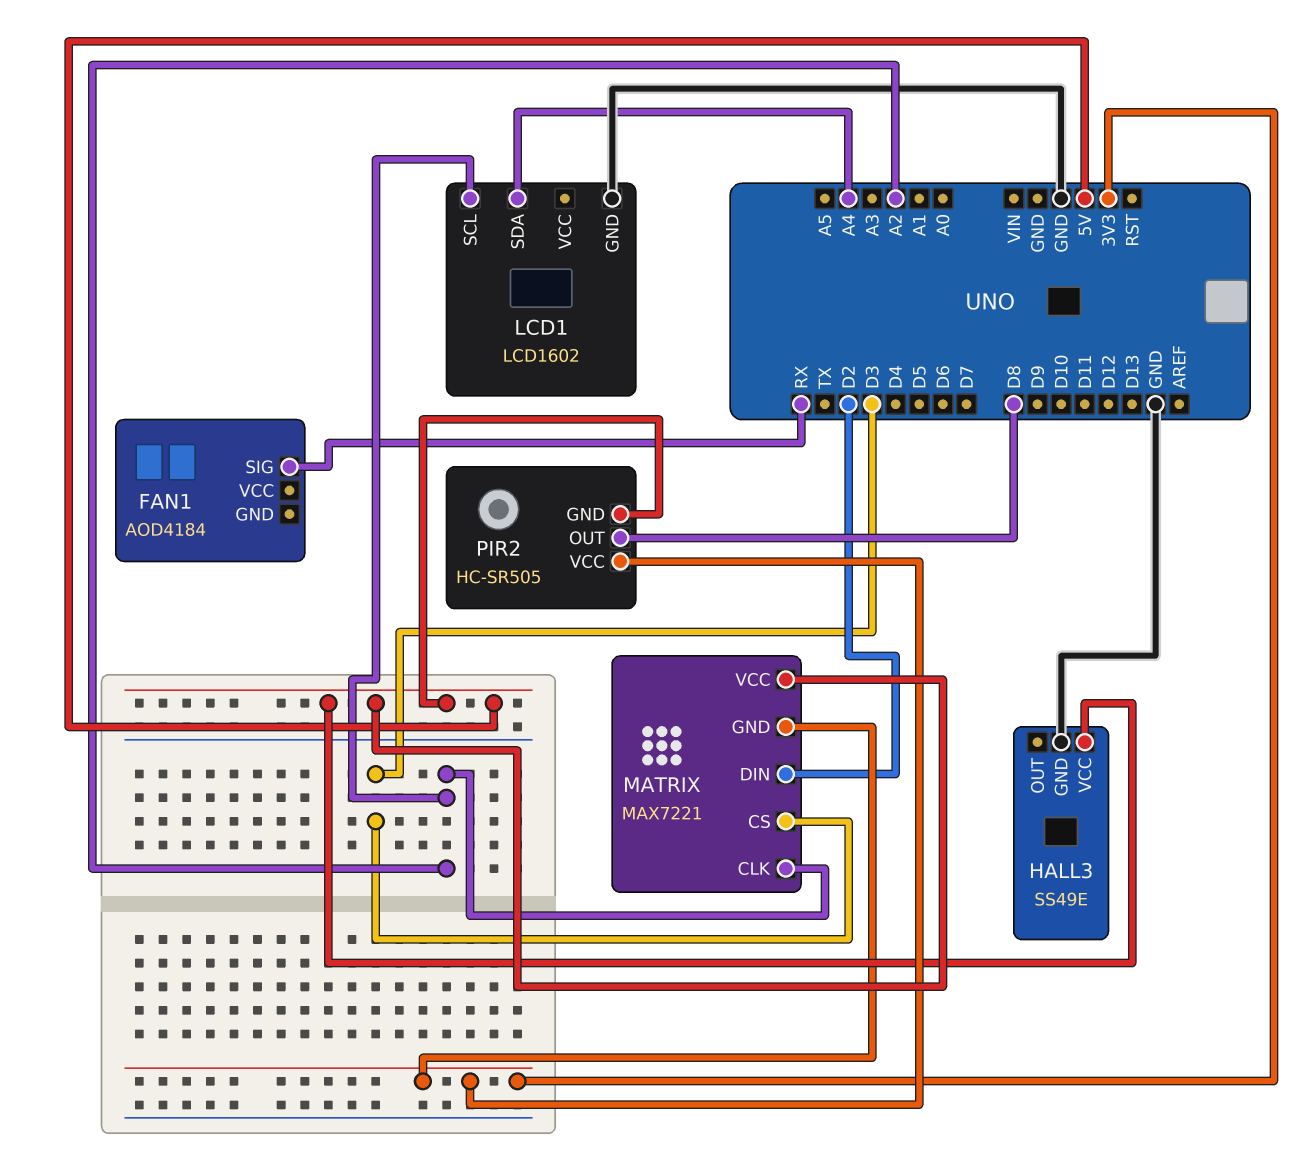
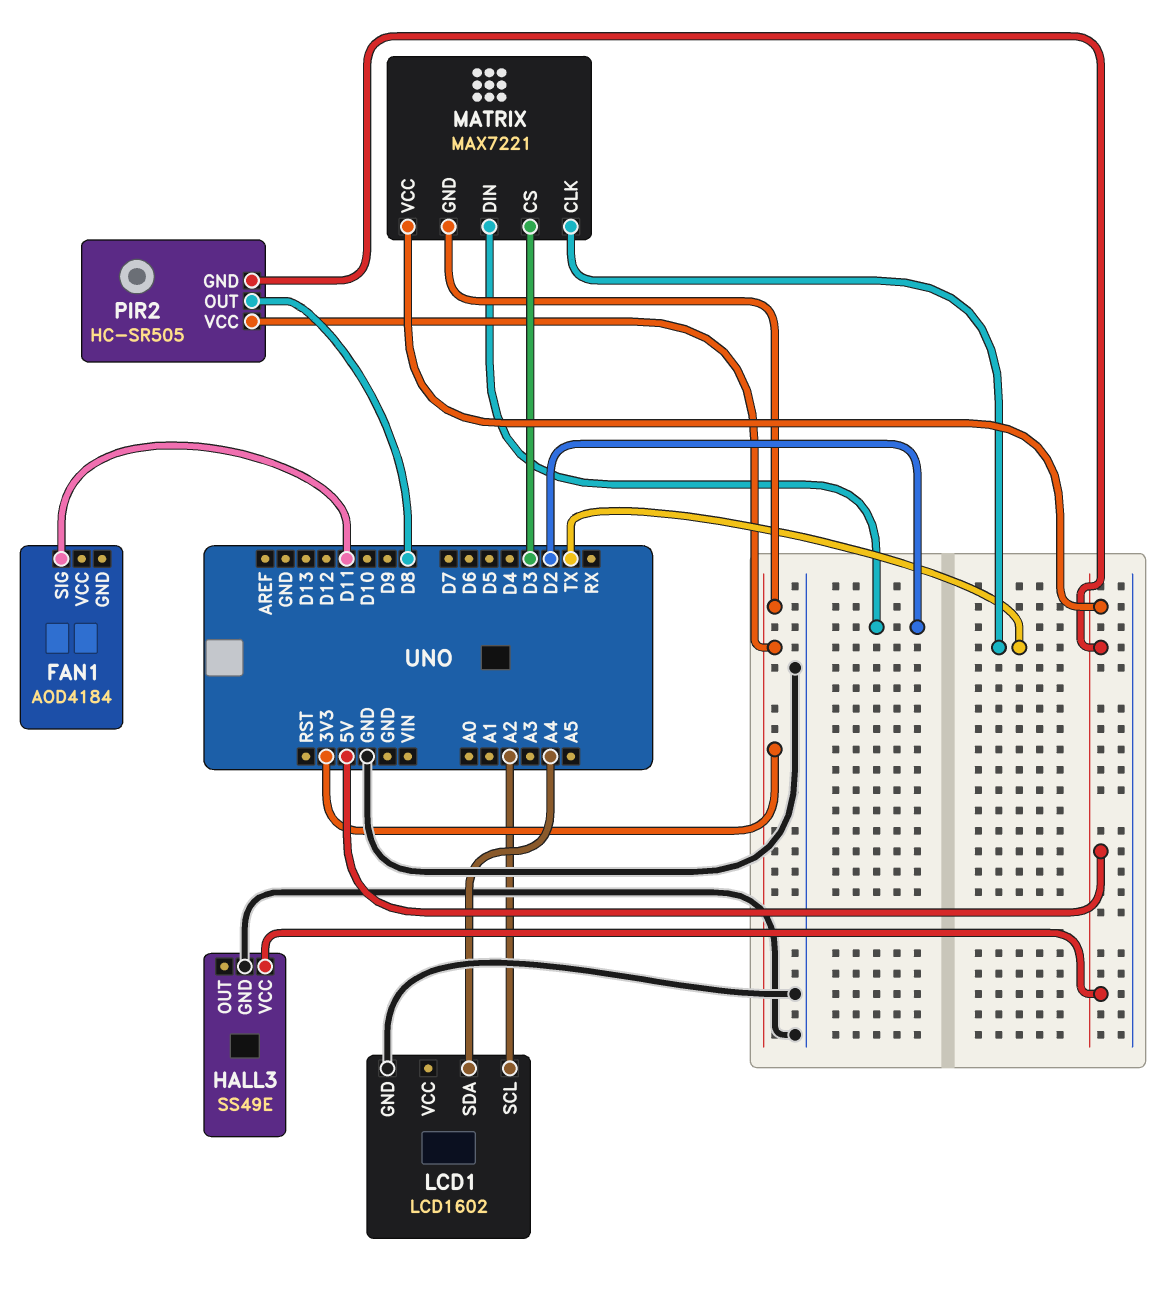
FAN1 pin SIG: RX -> D11
MATRIX pin CLK: A2 -> TX

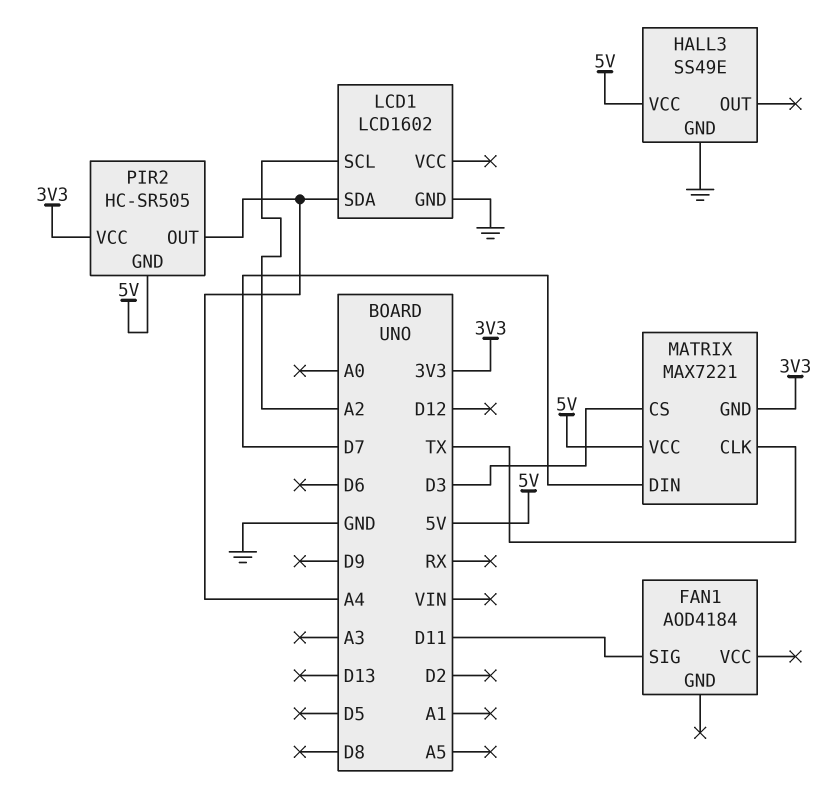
MATRIX pin DIN: D2 -> D7
PIR2 pin OUT: D8 -> A4

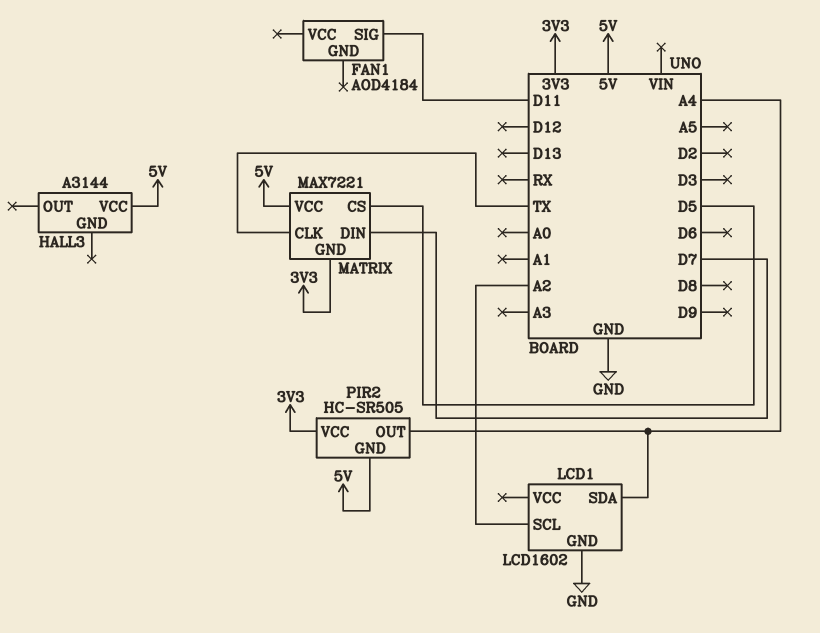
HALL3: SS49E -> A3144
HALL3 pin GND: GND -> none
MATRIX pin CS: D3 -> D5

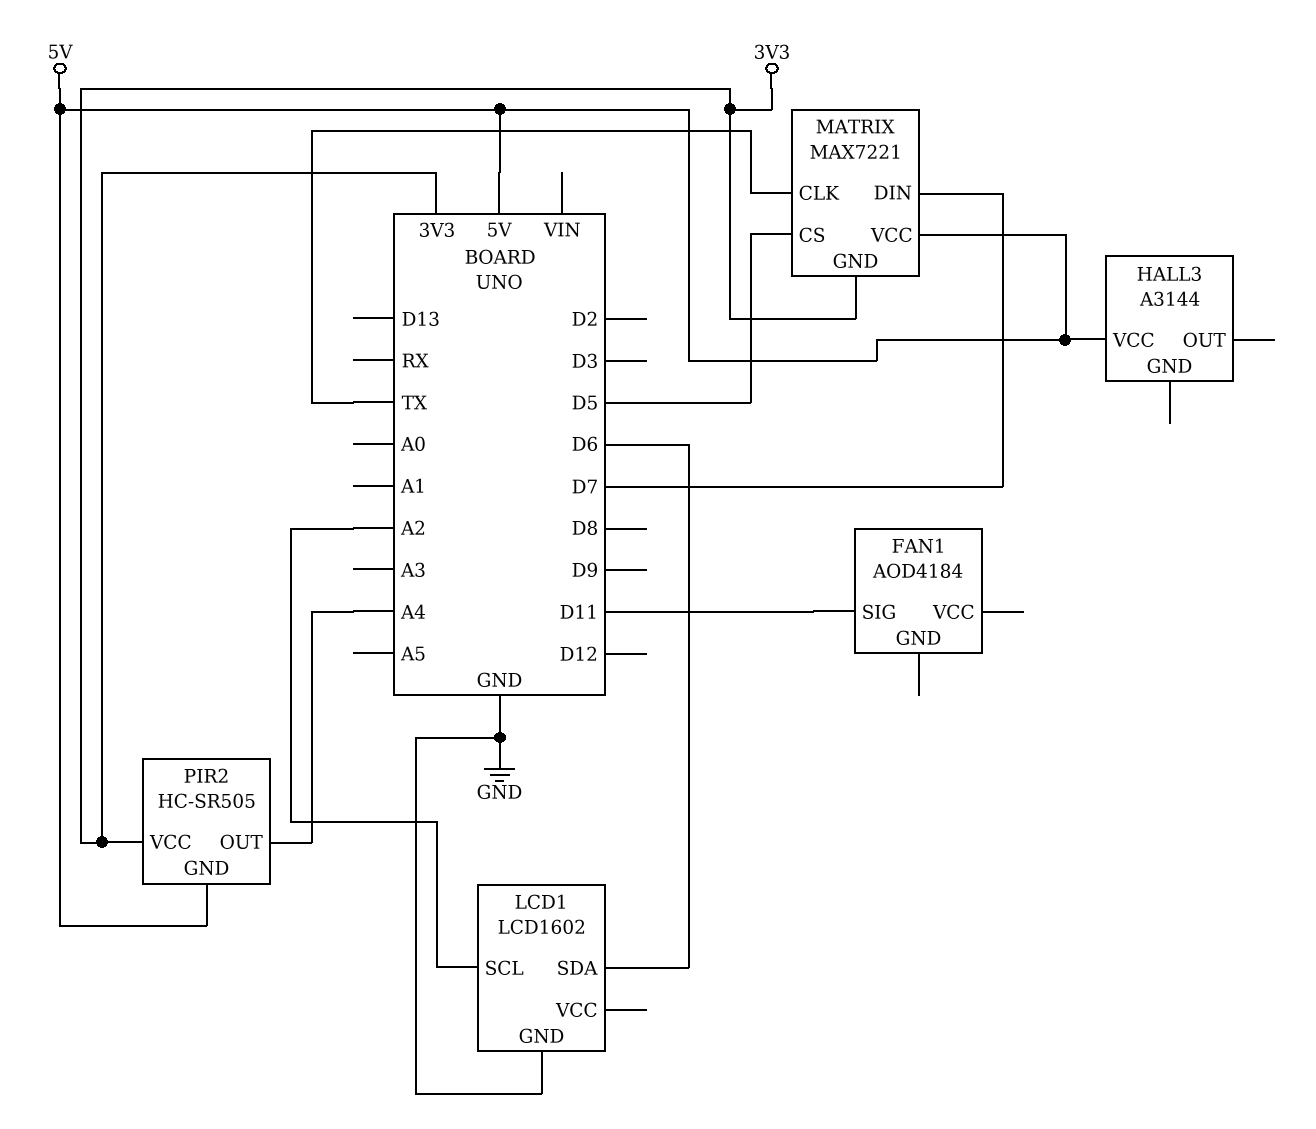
LCD1 pin SDA: A4 -> D6

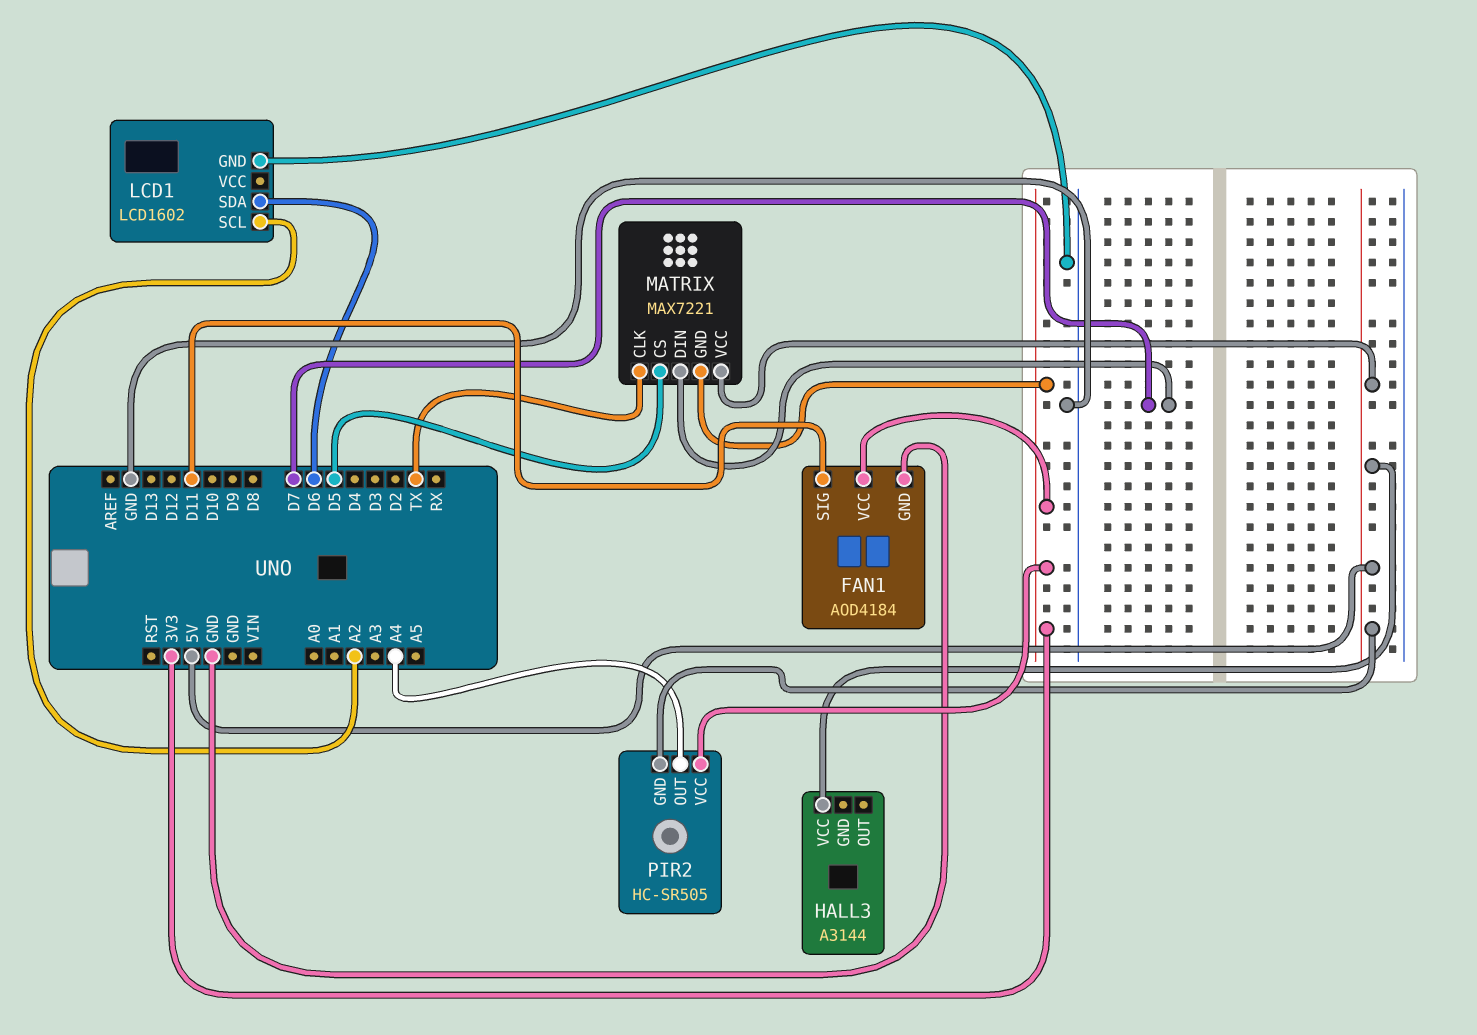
FAN1 pin GND: none -> GND
FAN1 pin VCC: none -> 3V3

